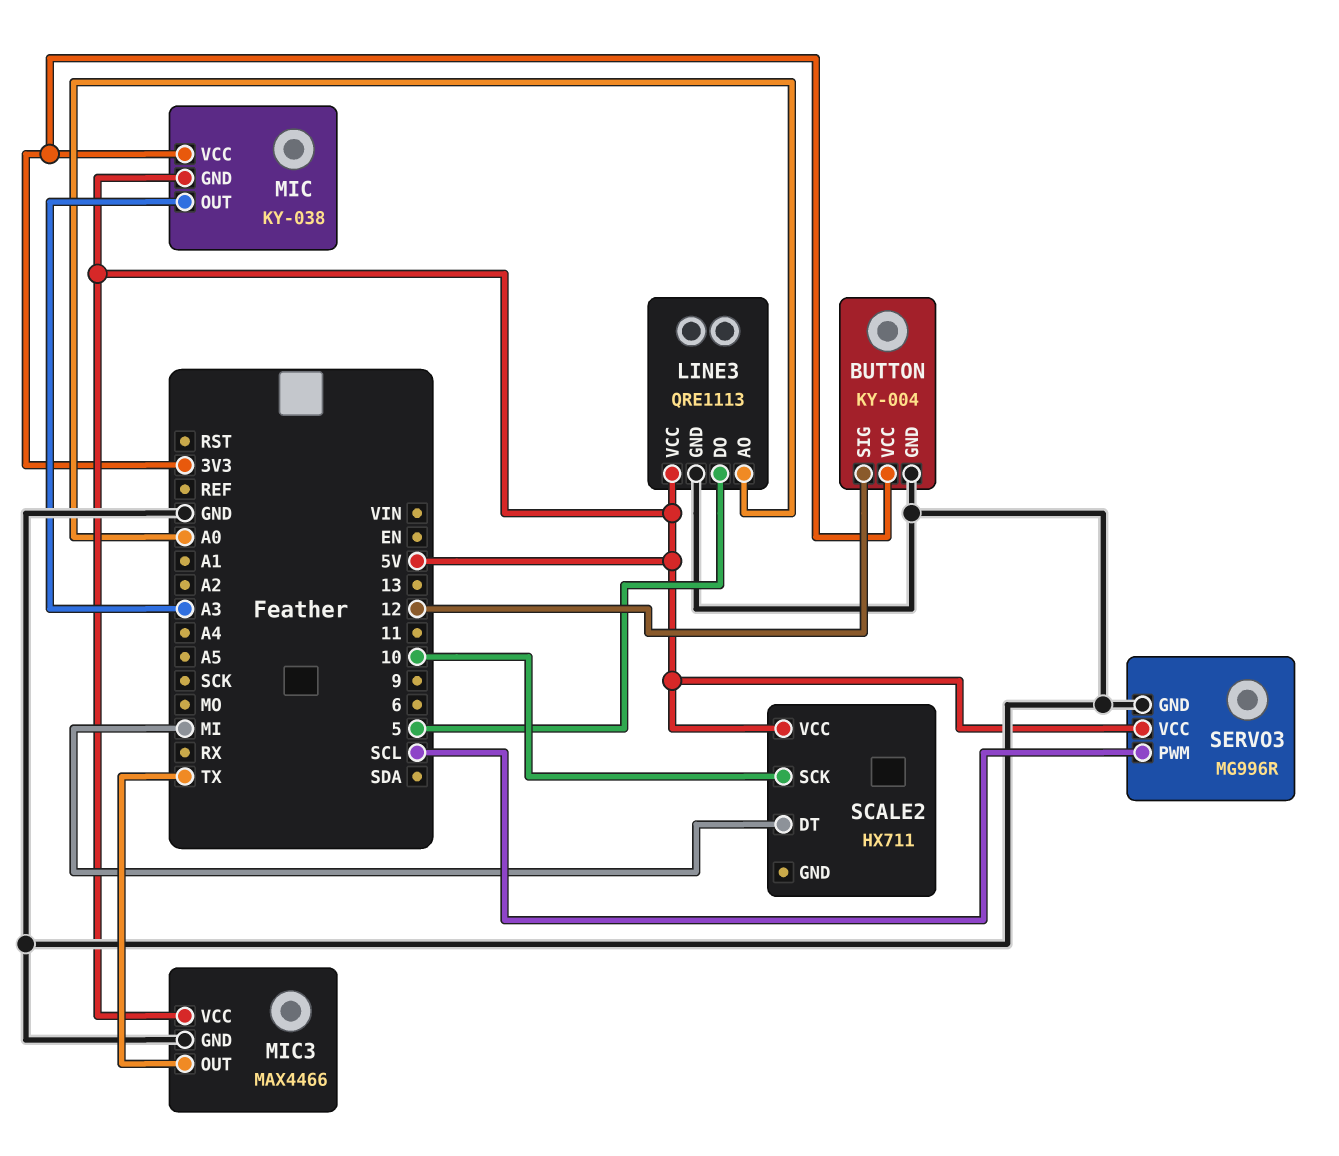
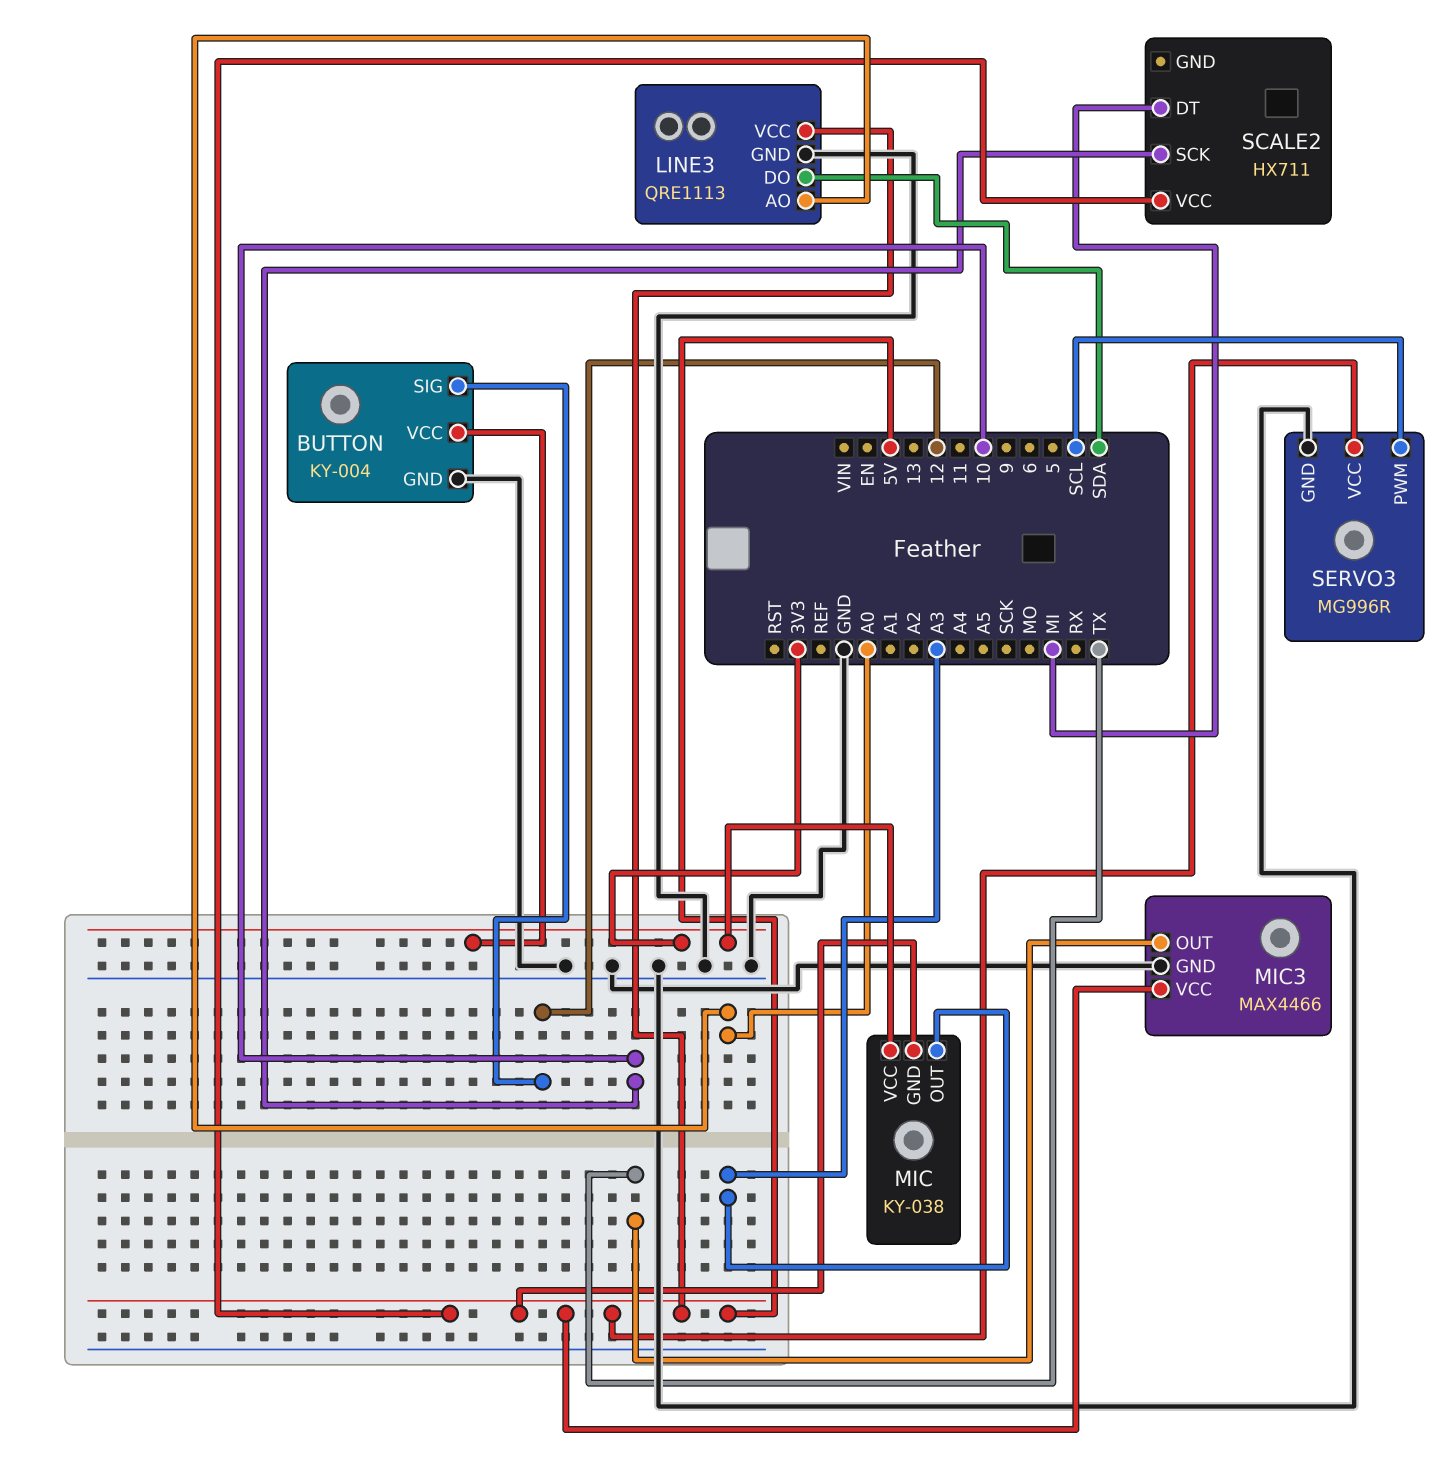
LINE3 pin DO: 5 -> SDA

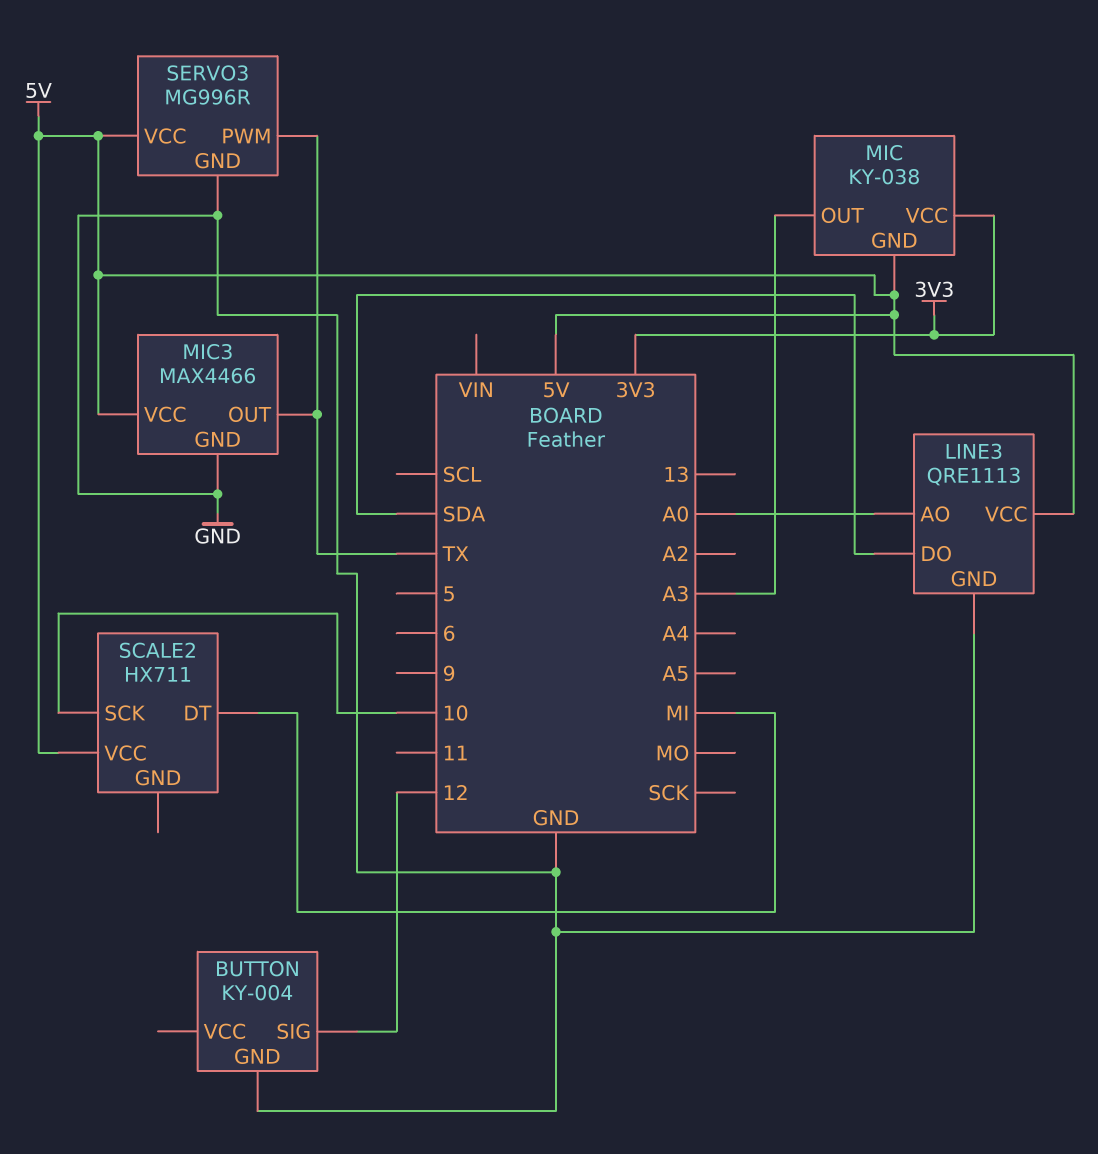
BUTTON pin VCC: 3V3 -> none
SERVO3 pin PWM: SCL -> TX

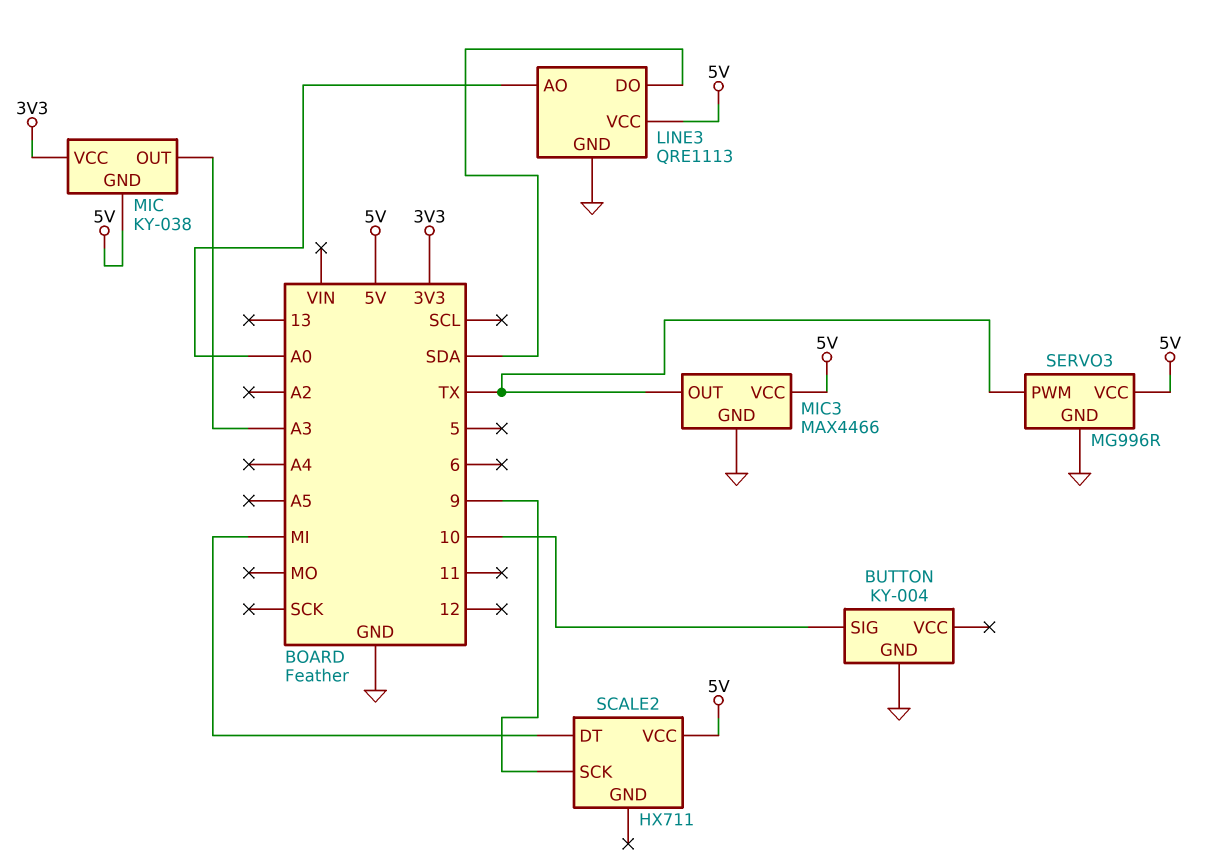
BUTTON pin SIG: 12 -> 10
SCALE2 pin SCK: 10 -> 9

